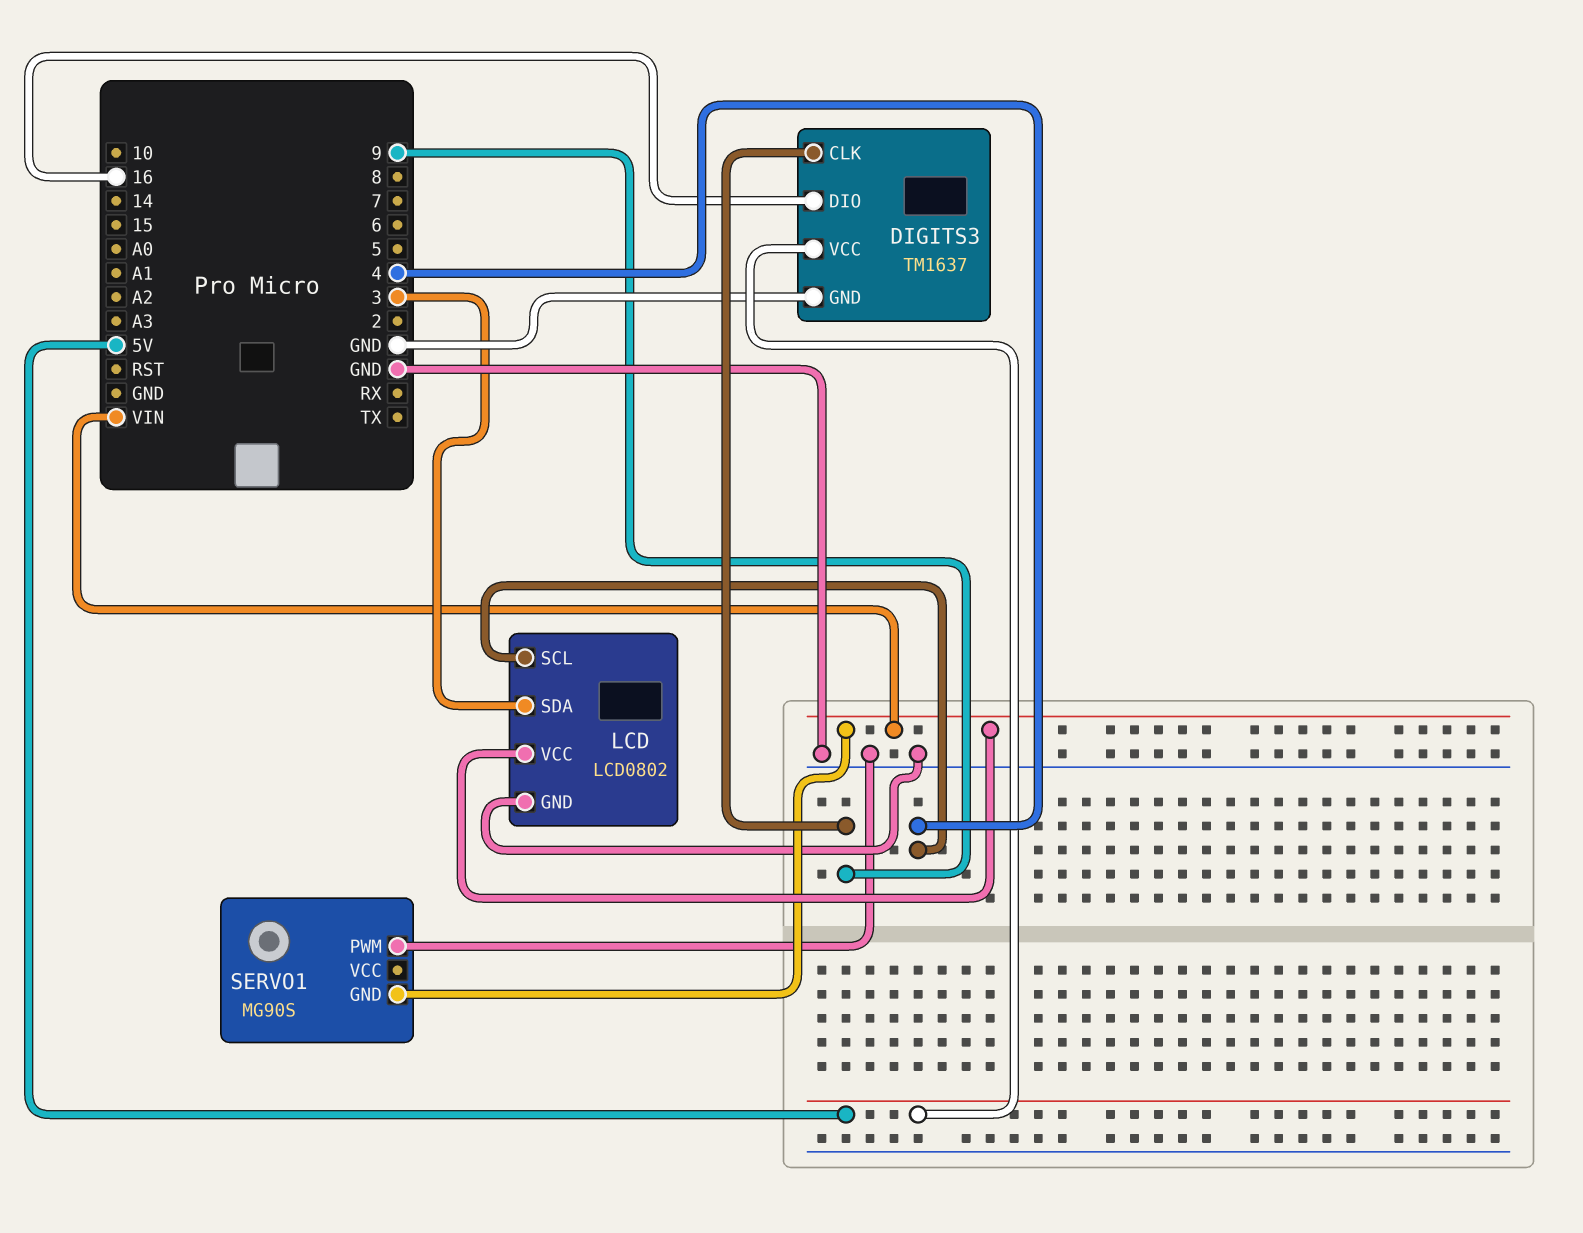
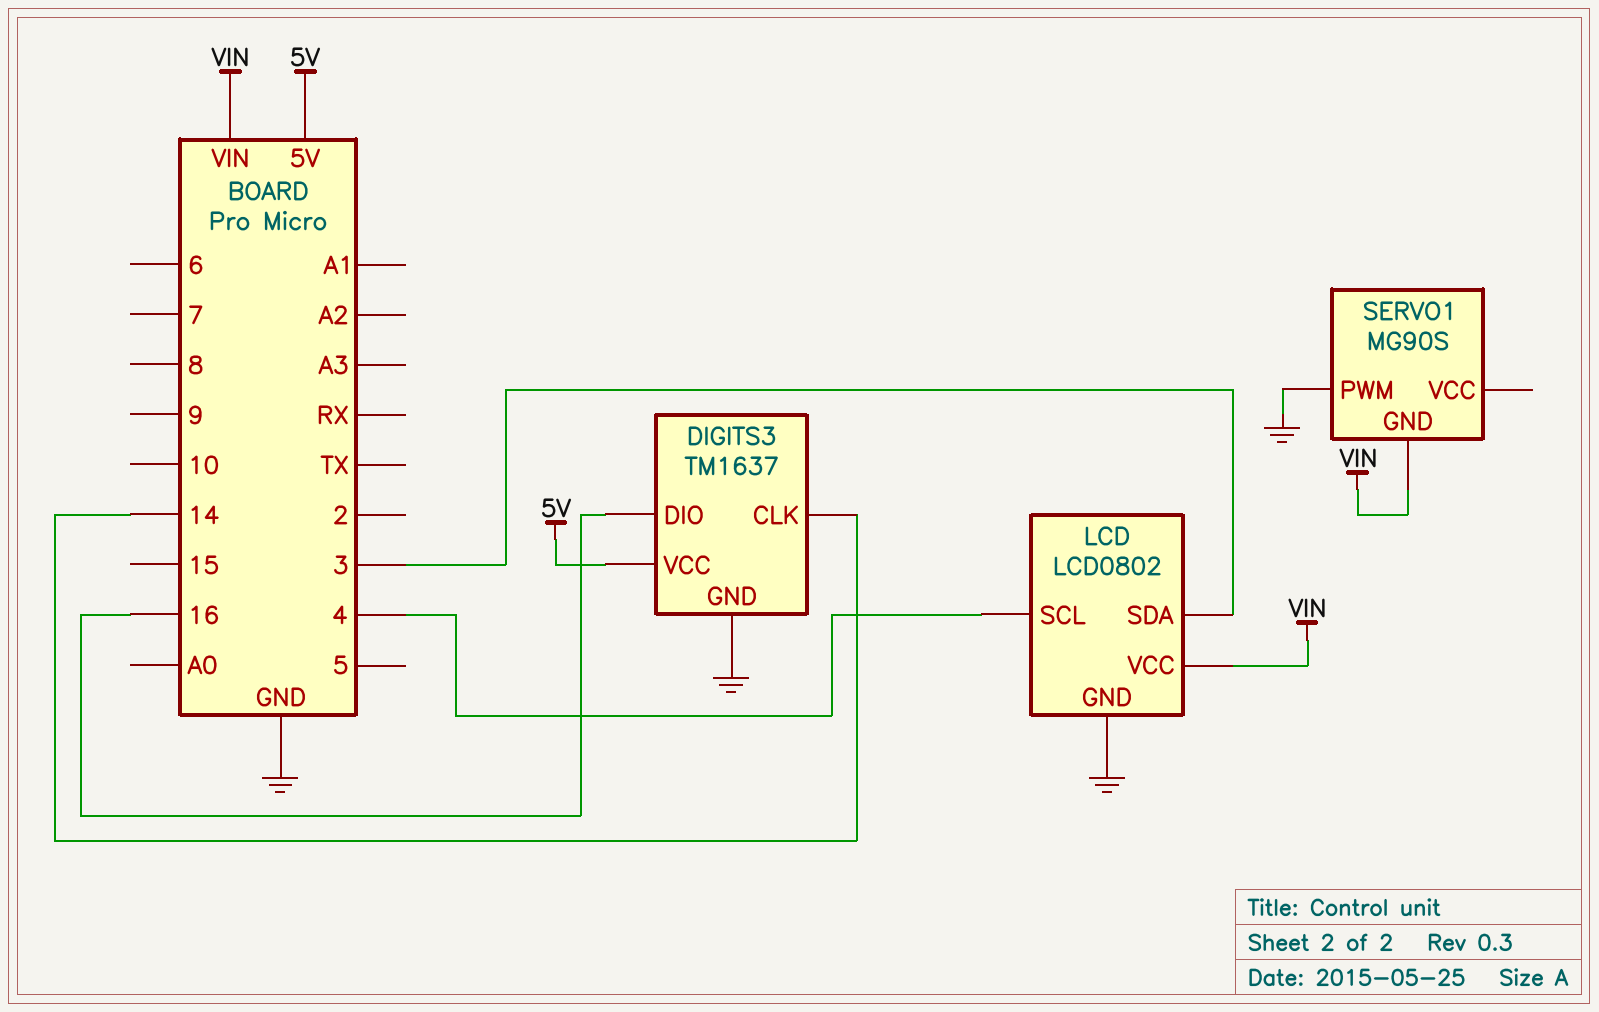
DIGITS3 pin CLK: 9 -> 14

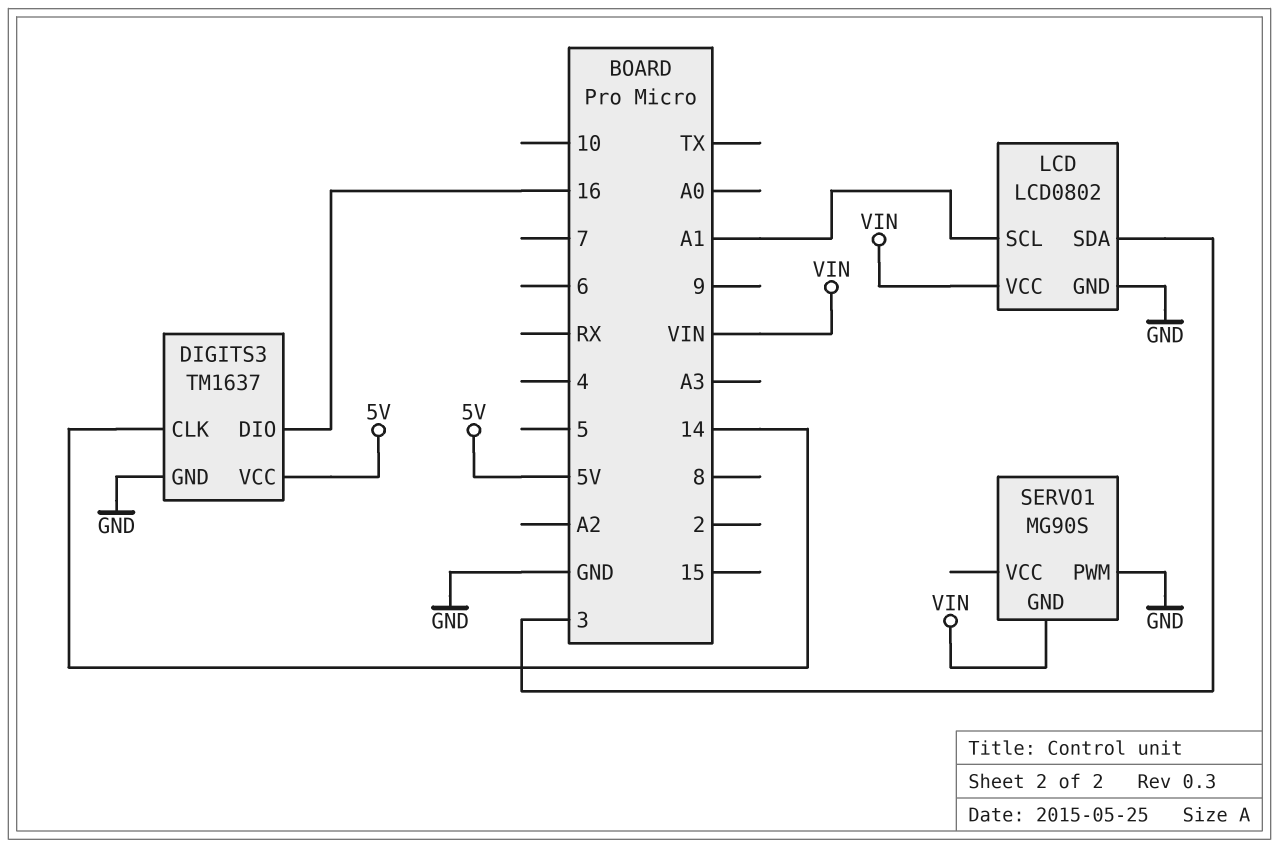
LCD pin SCL: 4 -> A1

